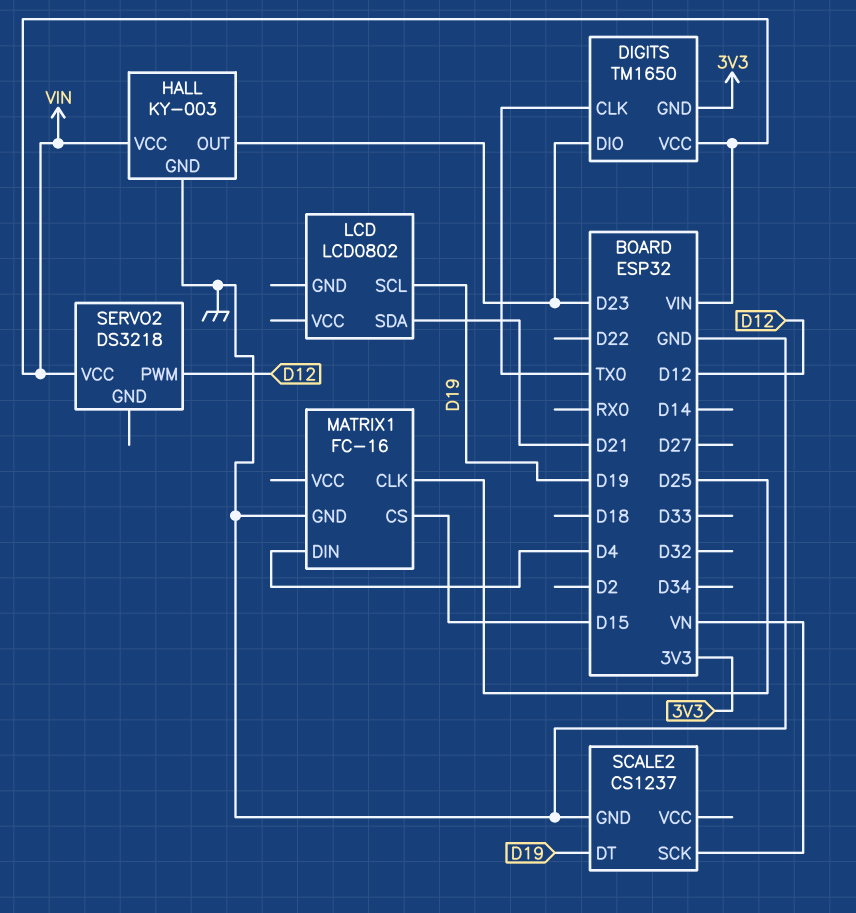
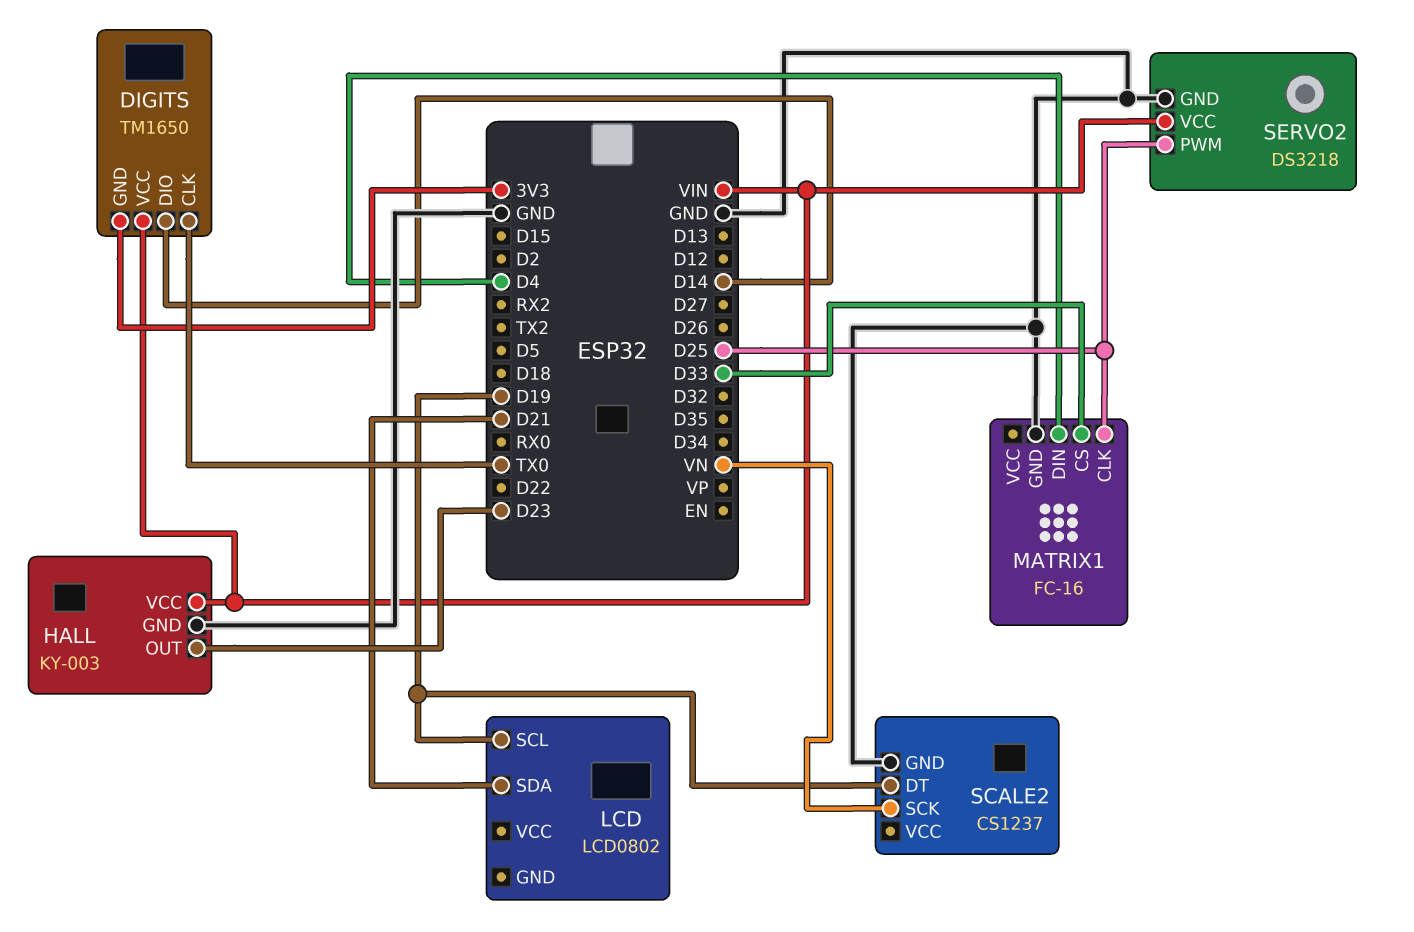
DIGITS pin DIO: D23 -> D14
MATRIX1 pin CS: D15 -> D33
SERVO2 pin GND: none -> GND
SERVO2 pin PWM: D12 -> D25

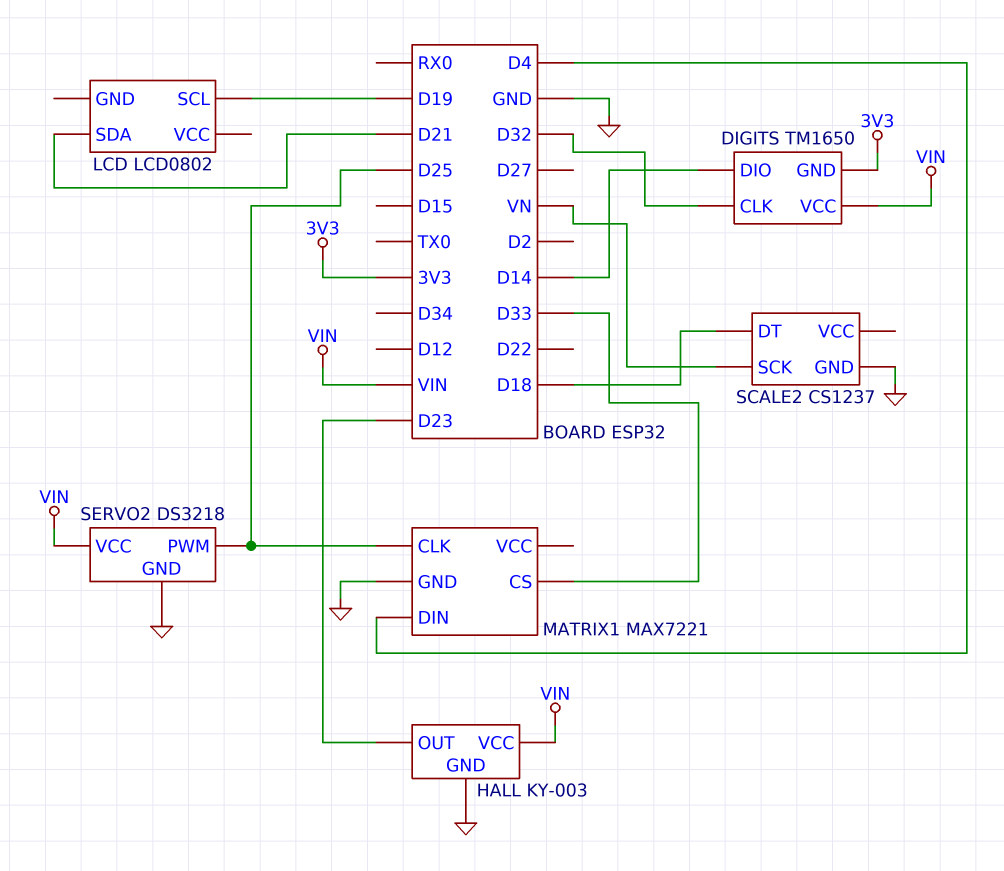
DIGITS pin CLK: TX0 -> D32
MATRIX1: FC-16 -> MAX7221
SCALE2 pin DT: D19 -> D18

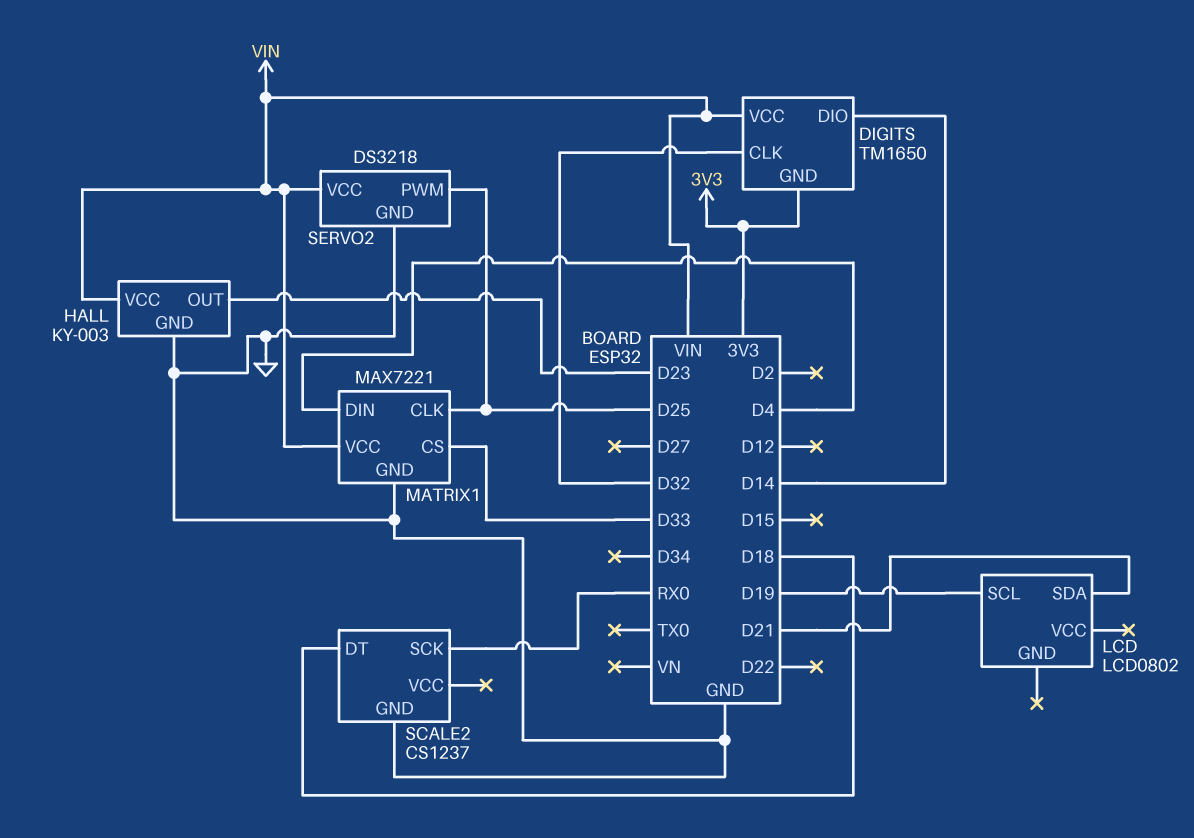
MATRIX1 pin VCC: none -> VIN
SCALE2 pin SCK: VN -> RX0

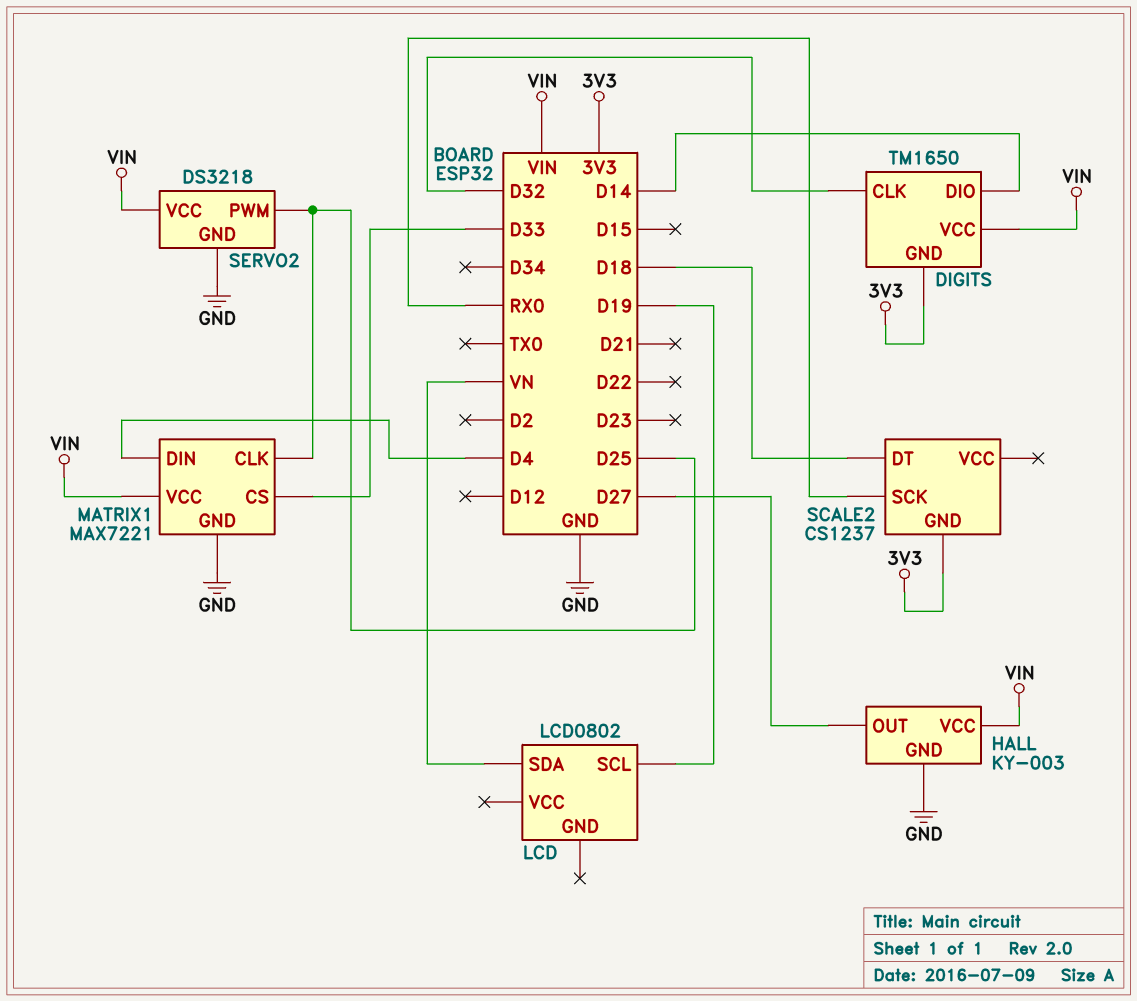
HALL pin OUT: D23 -> D27
LCD pin SDA: D21 -> VN
SCALE2 pin GND: GND -> 3V3

